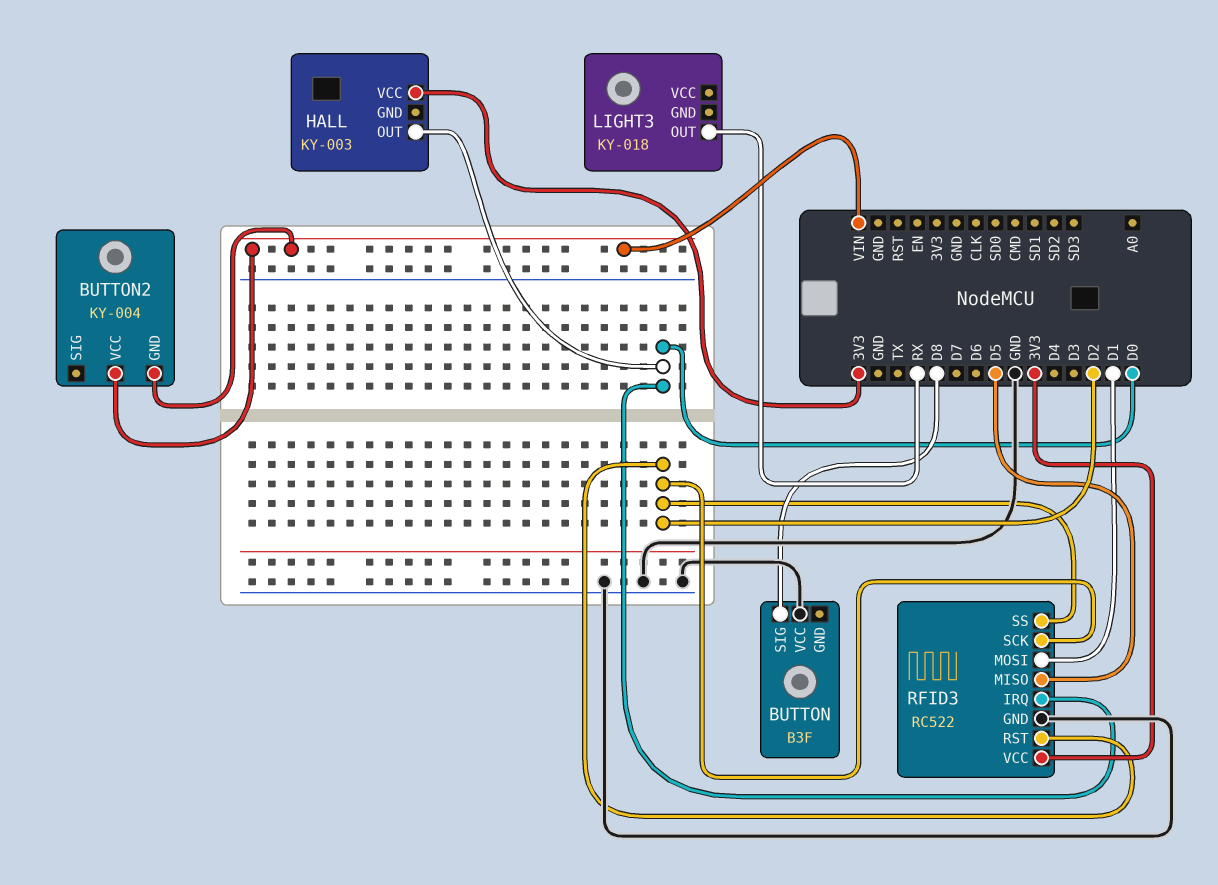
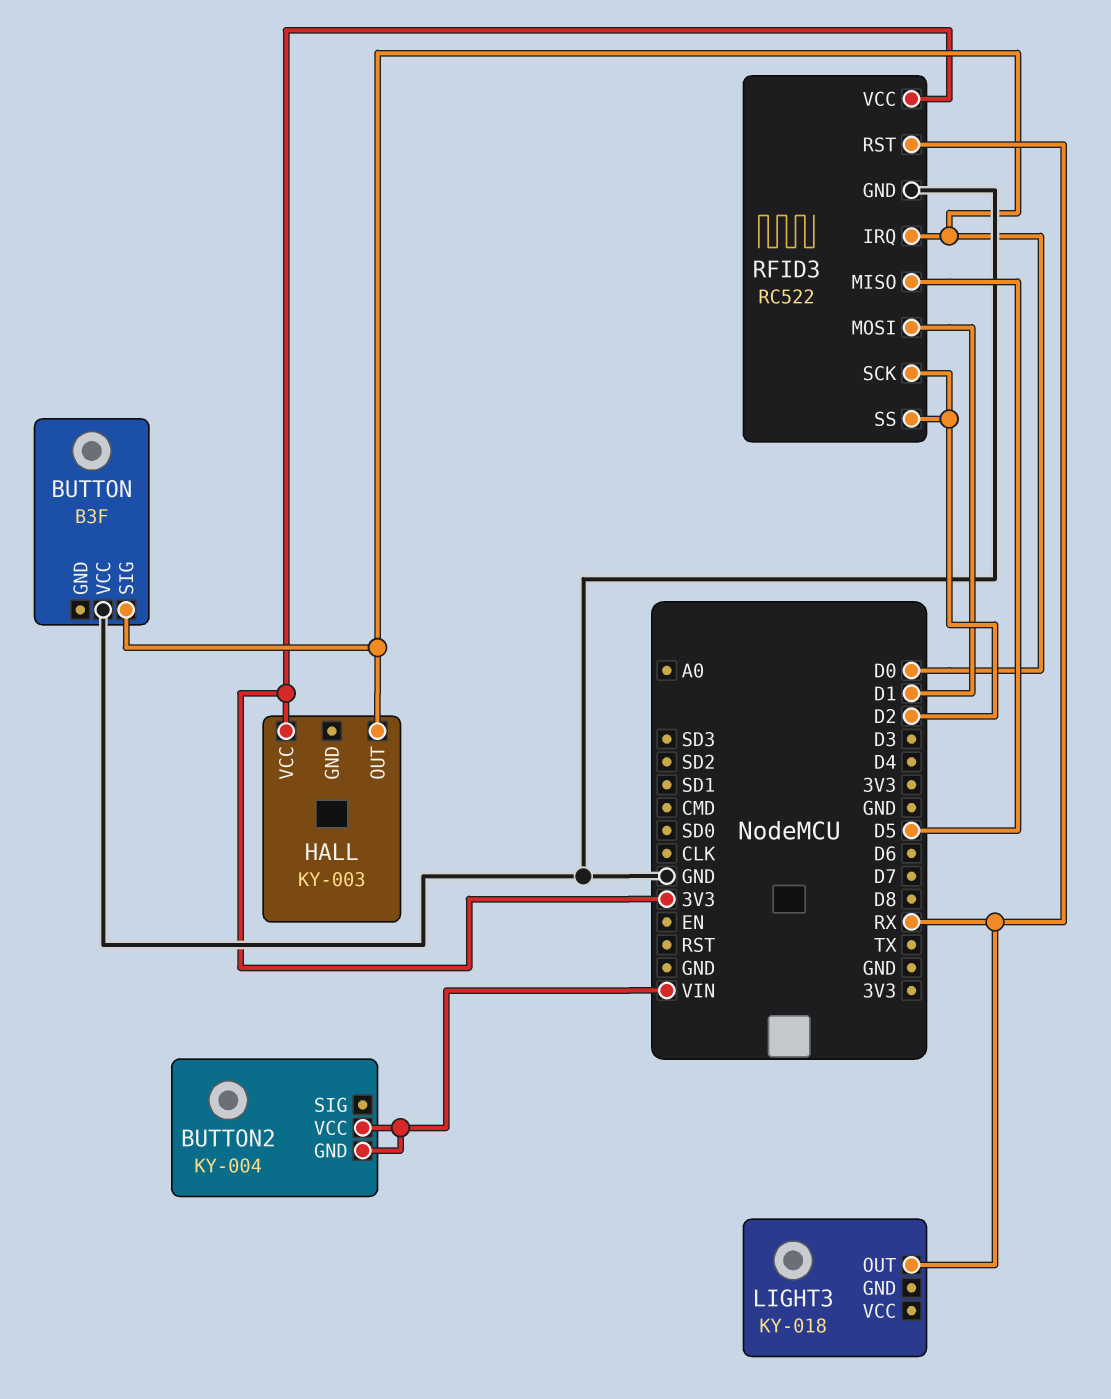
BUTTON pin SIG: D8 -> D0
RFID3 pin RST: D2 -> RX

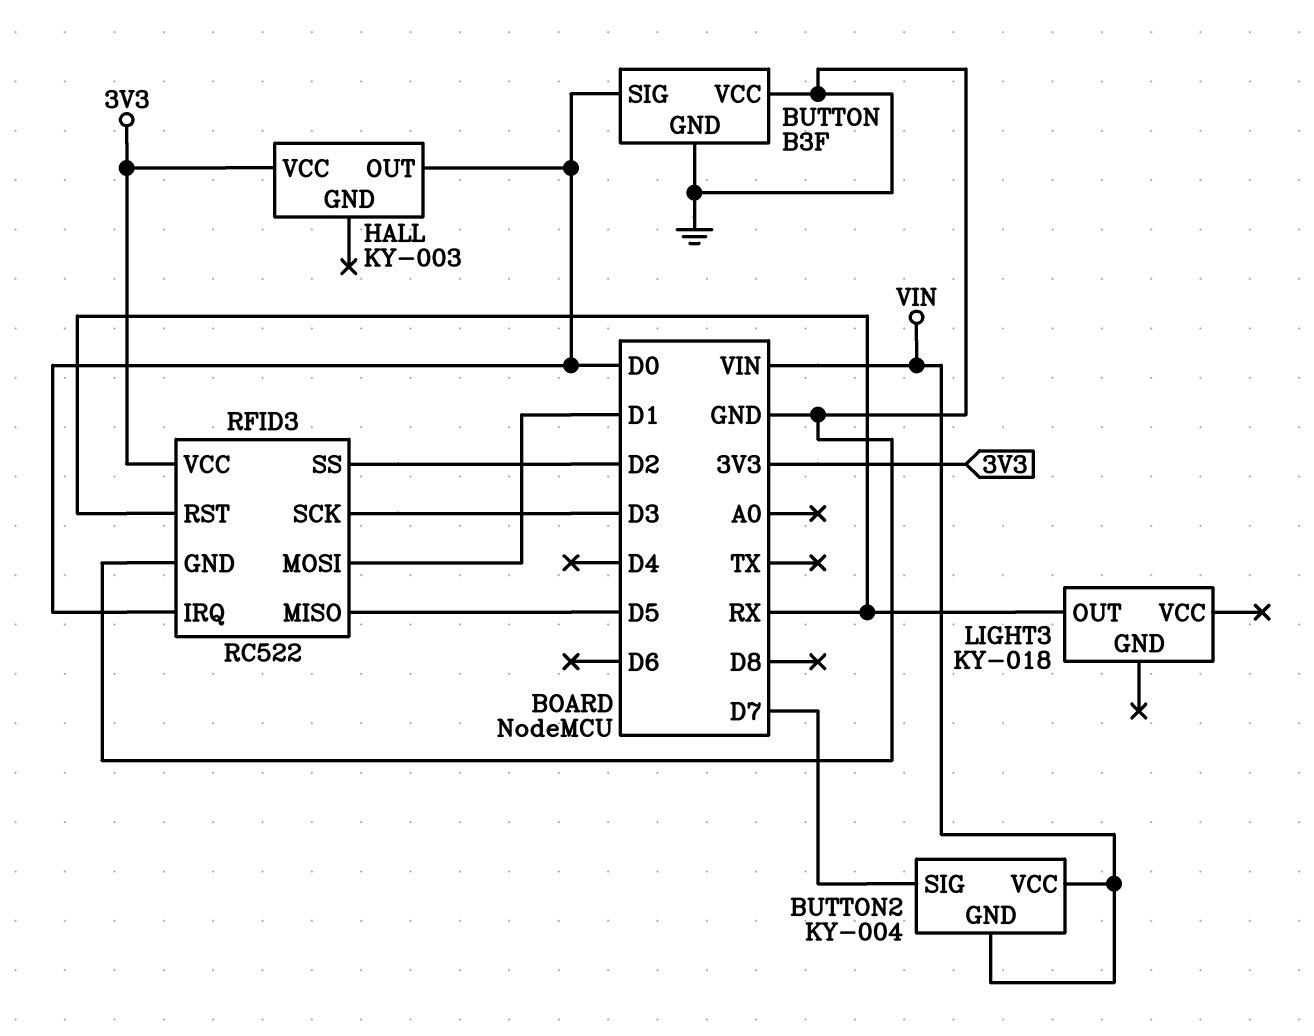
BUTTON pin GND: none -> GND
BUTTON2 pin SIG: none -> D7
RFID3 pin SCK: D2 -> D3

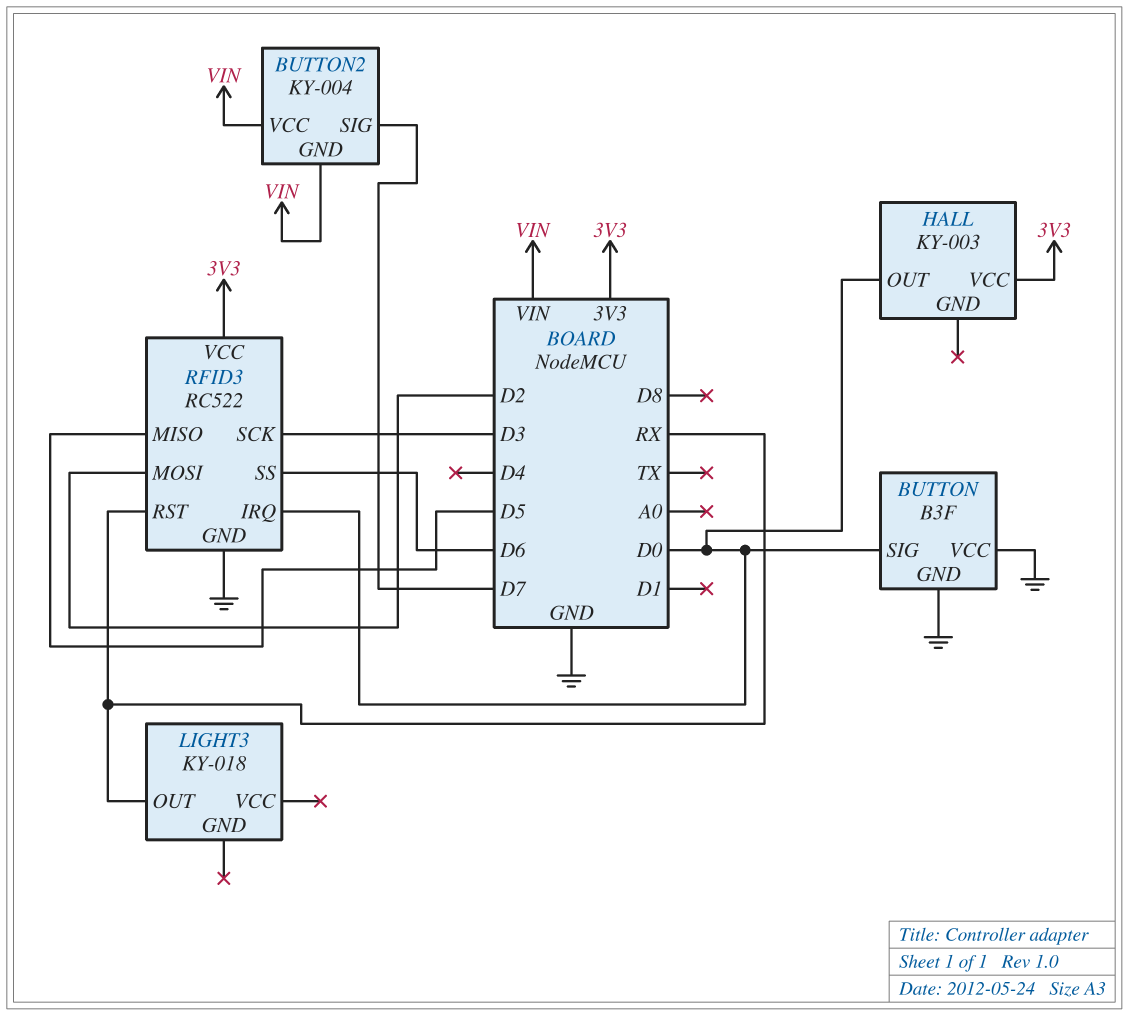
RFID3 pin MOSI: D1 -> D2
RFID3 pin SS: D2 -> D6

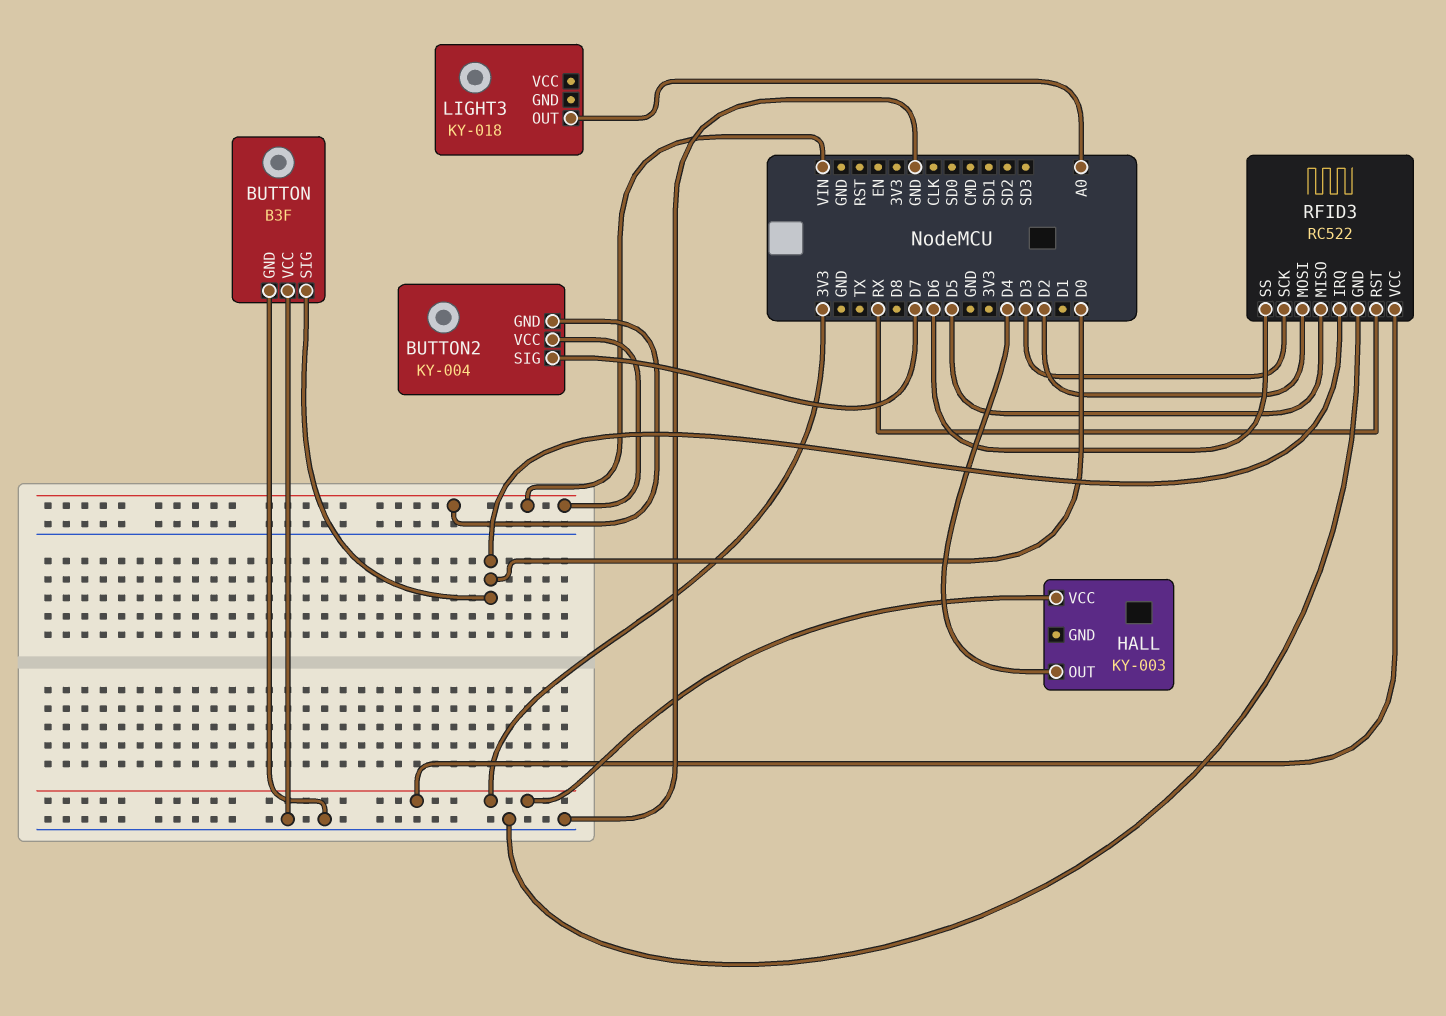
HALL pin OUT: D0 -> D4
LIGHT3 pin OUT: RX -> A0

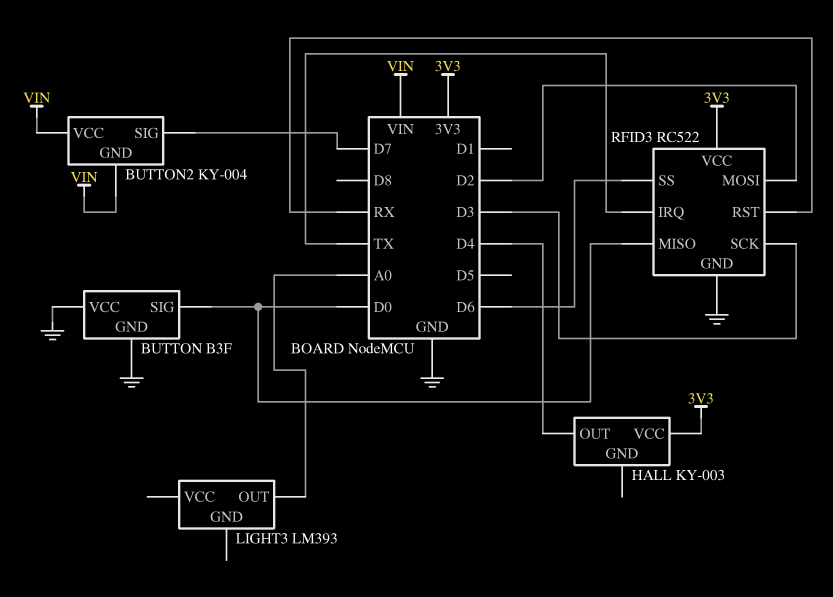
LIGHT3: KY-018 -> LM393
RFID3 pin IRQ: D0 -> TX
RFID3 pin MISO: D5 -> D0

